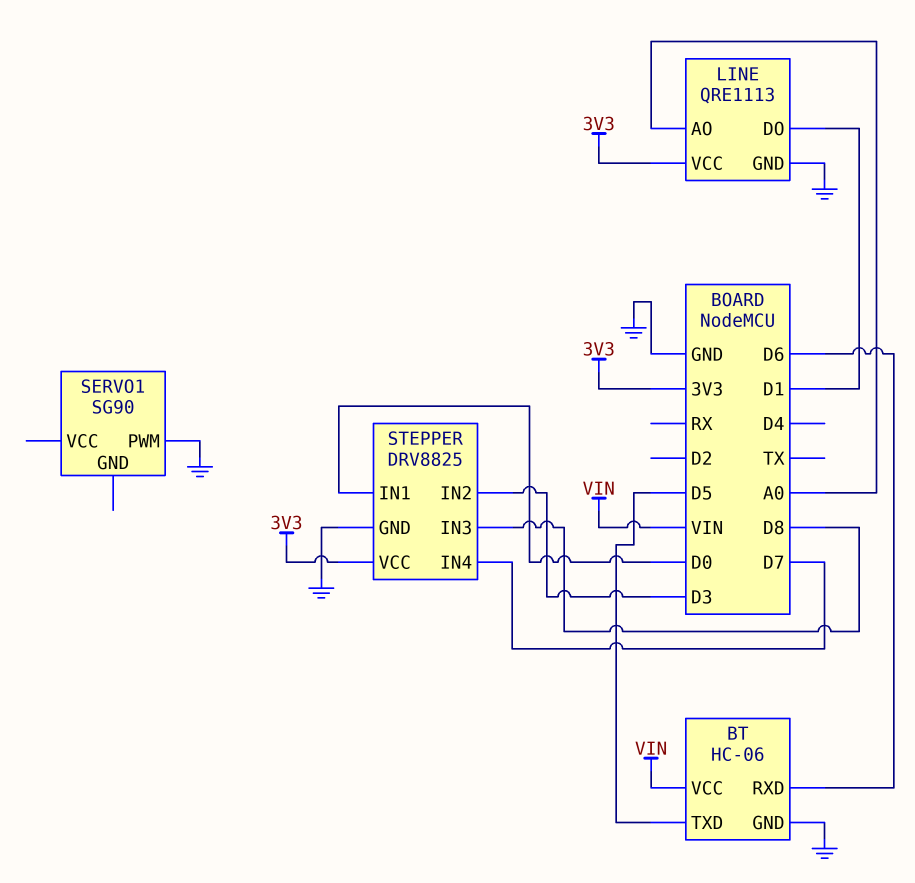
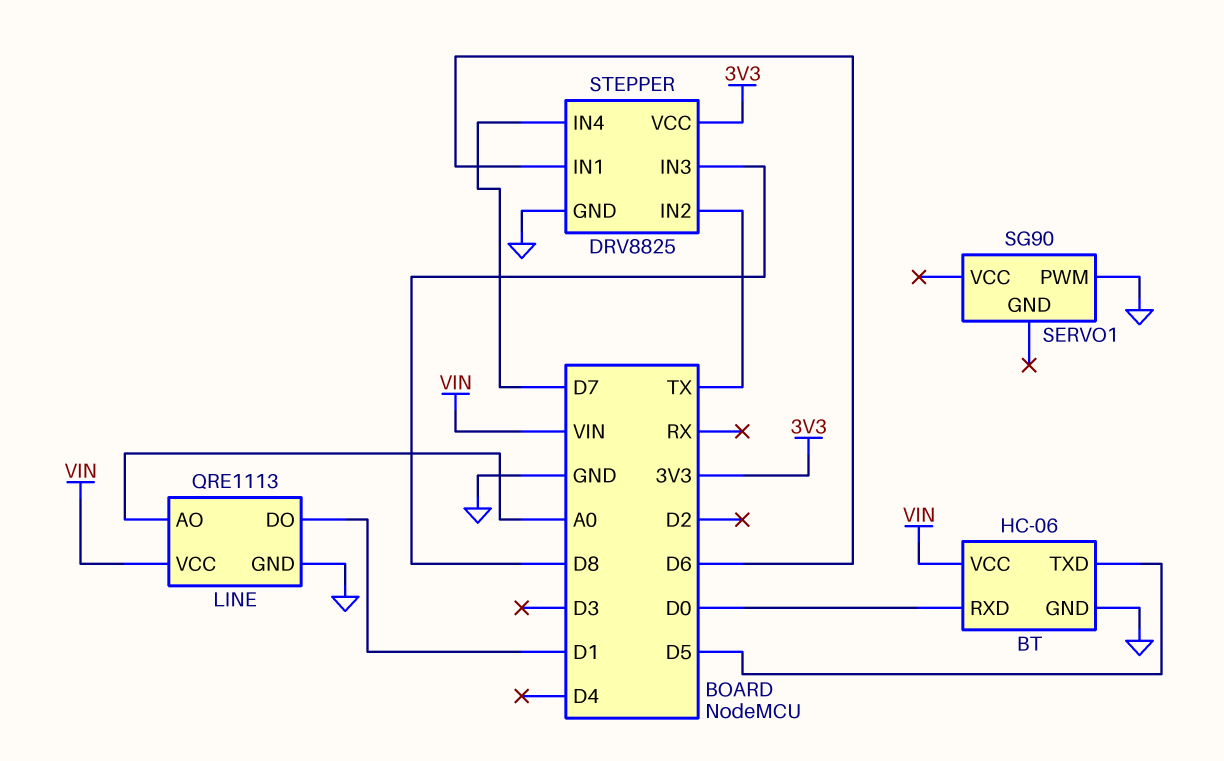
BT pin RXD: D6 -> D0
LINE pin VCC: 3V3 -> VIN
STEPPER pin IN1: D0 -> D6
STEPPER pin IN2: D3 -> TX

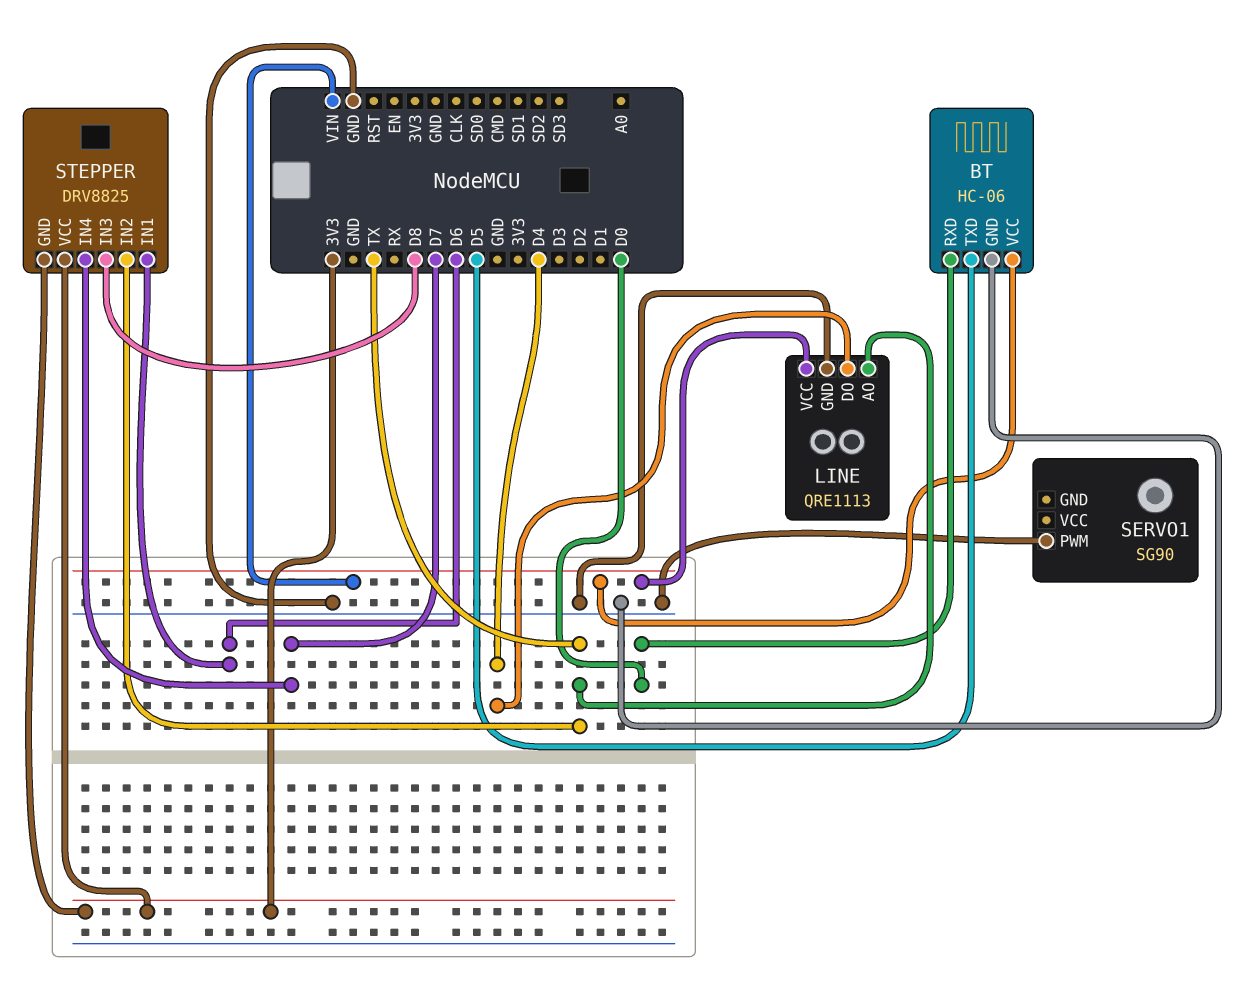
LINE pin AO: A0 -> TX
LINE pin DO: D1 -> D4
STEPPER pin GND: GND -> 3V3

